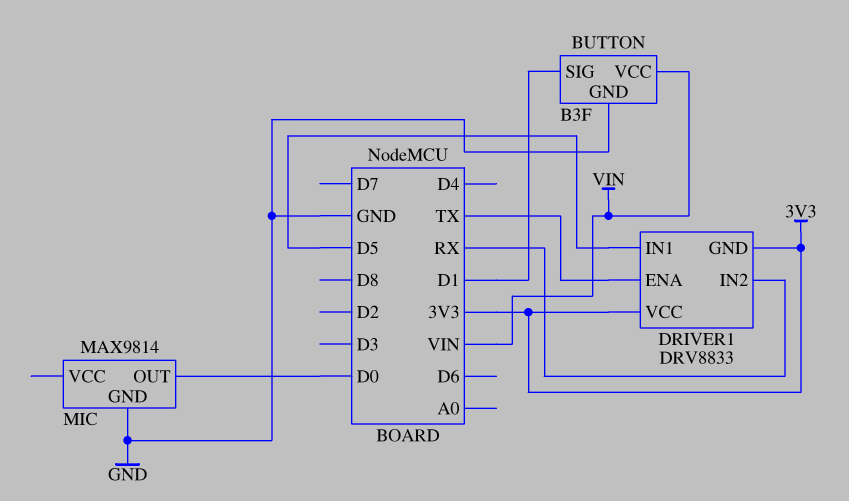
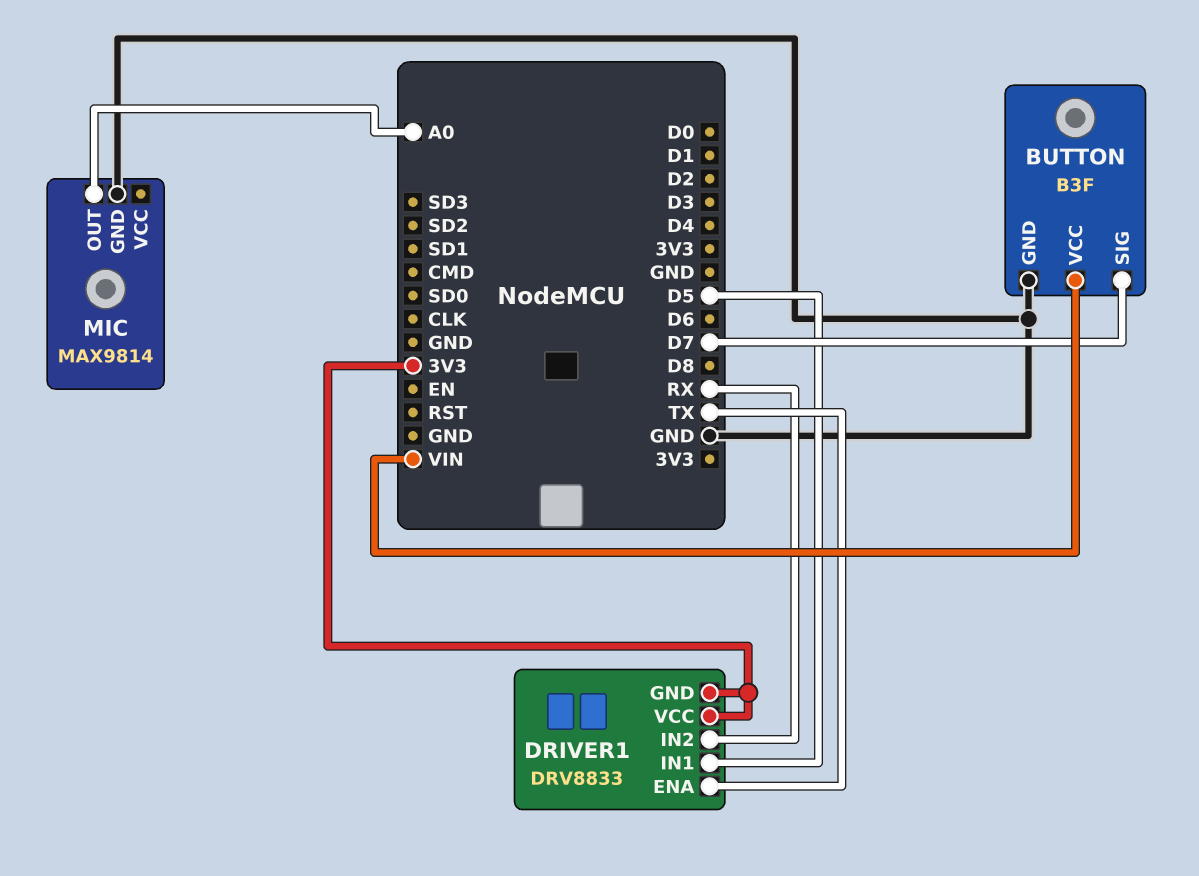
BUTTON pin SIG: D1 -> D7
MIC pin OUT: D0 -> A0

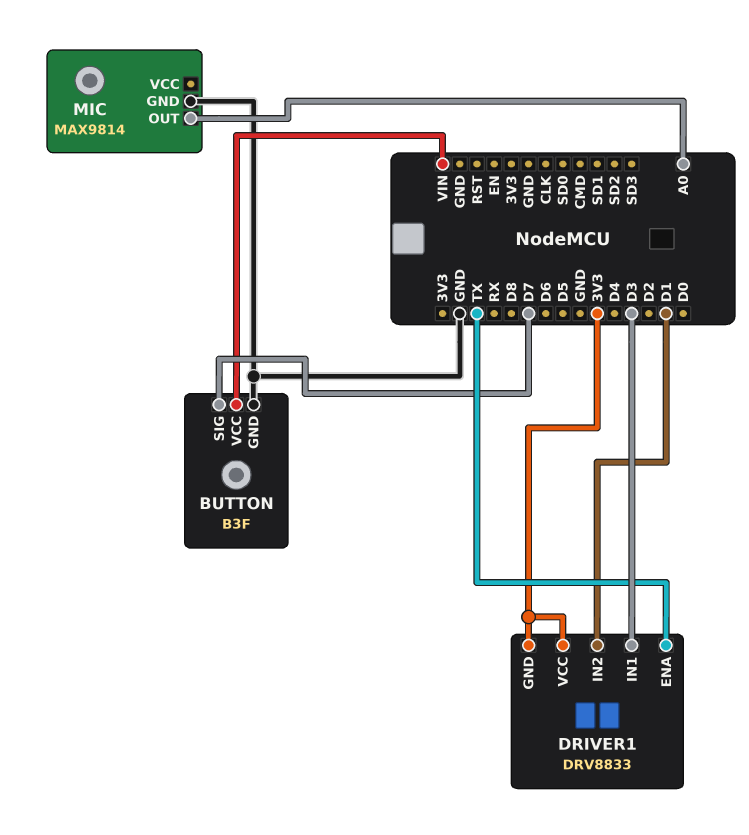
DRIVER1 pin IN1: D5 -> D3
DRIVER1 pin IN2: RX -> D1

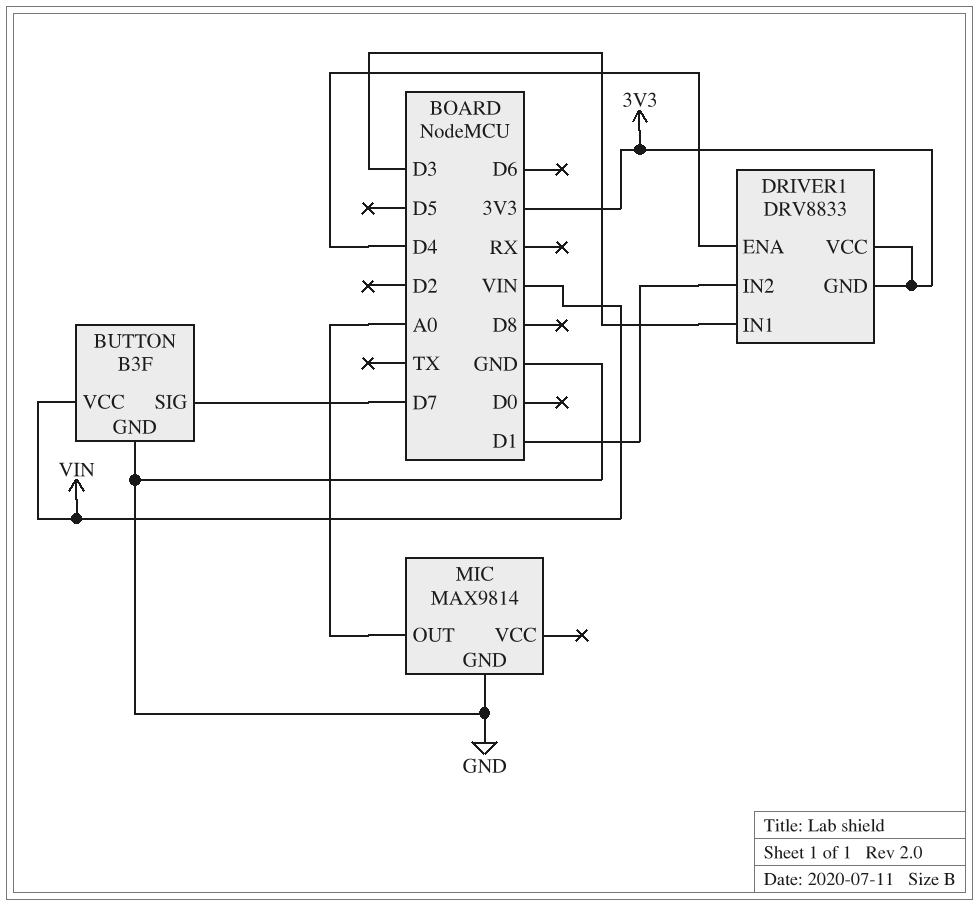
DRIVER1 pin ENA: TX -> D4

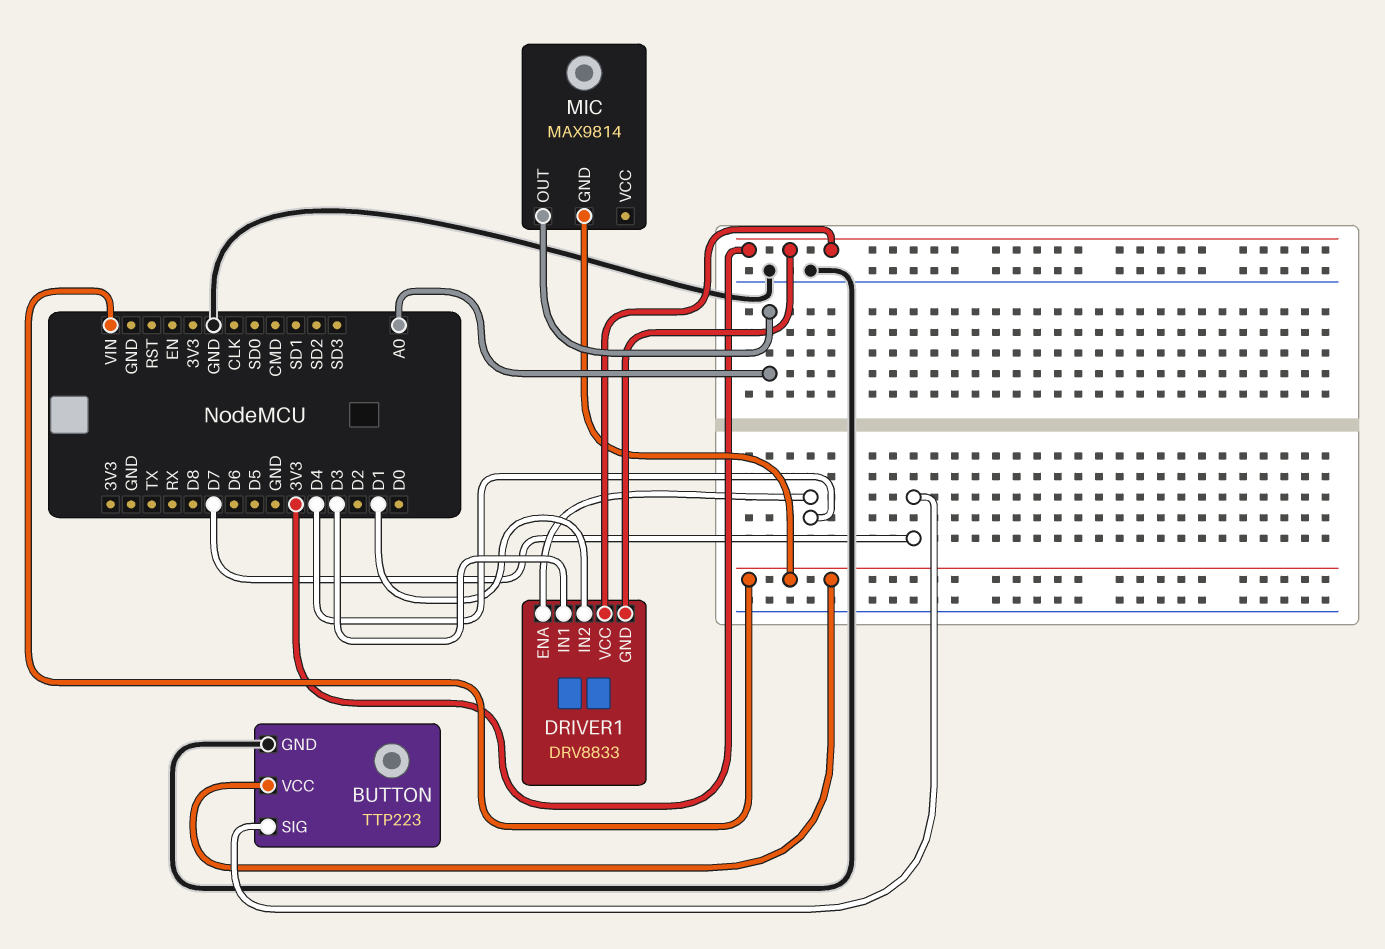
BUTTON: B3F -> TTP223
MIC pin GND: GND -> VIN

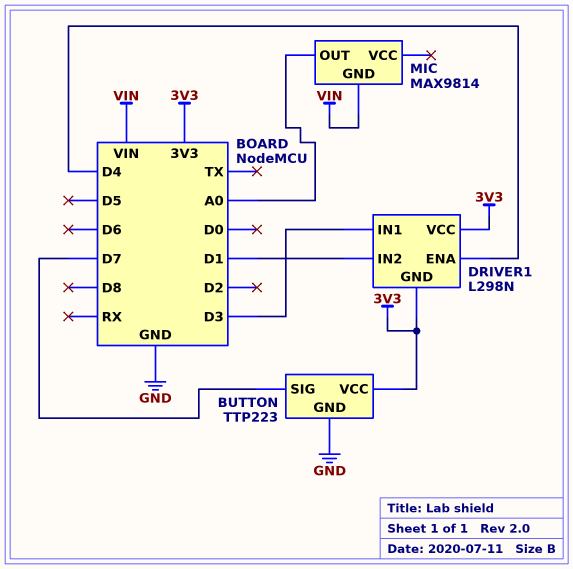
BUTTON pin VCC: VIN -> 3V3
DRIVER1: DRV8833 -> L298N

